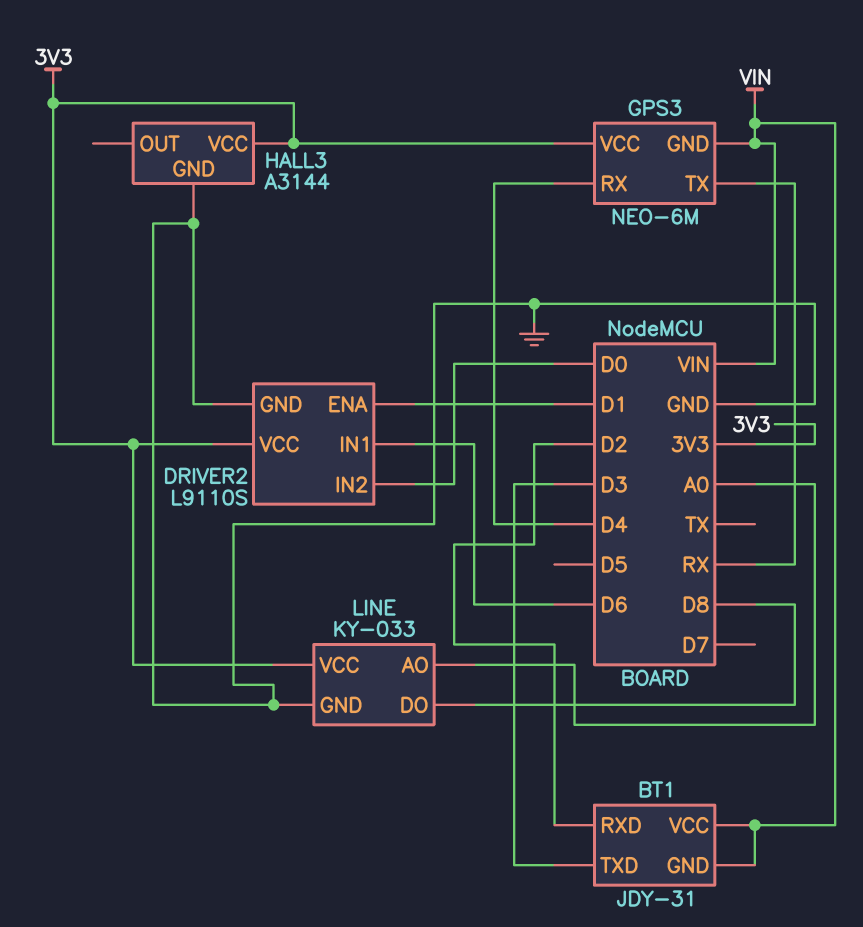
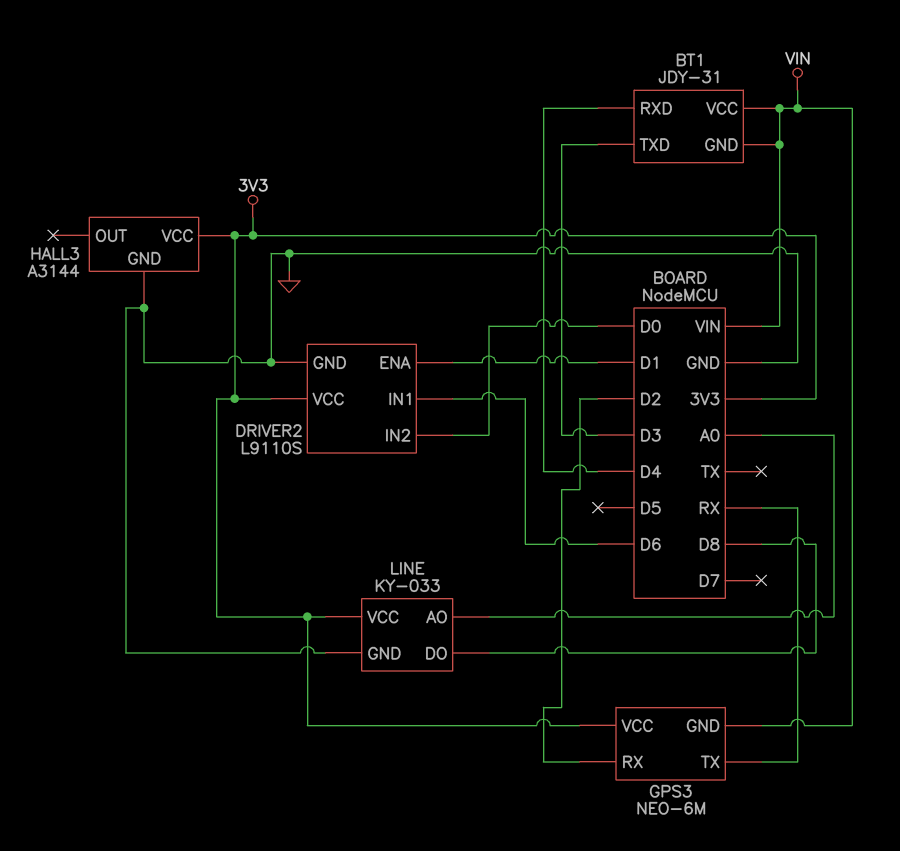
BT1 pin RXD: D2 -> D4
GPS3 pin RX: D4 -> D2

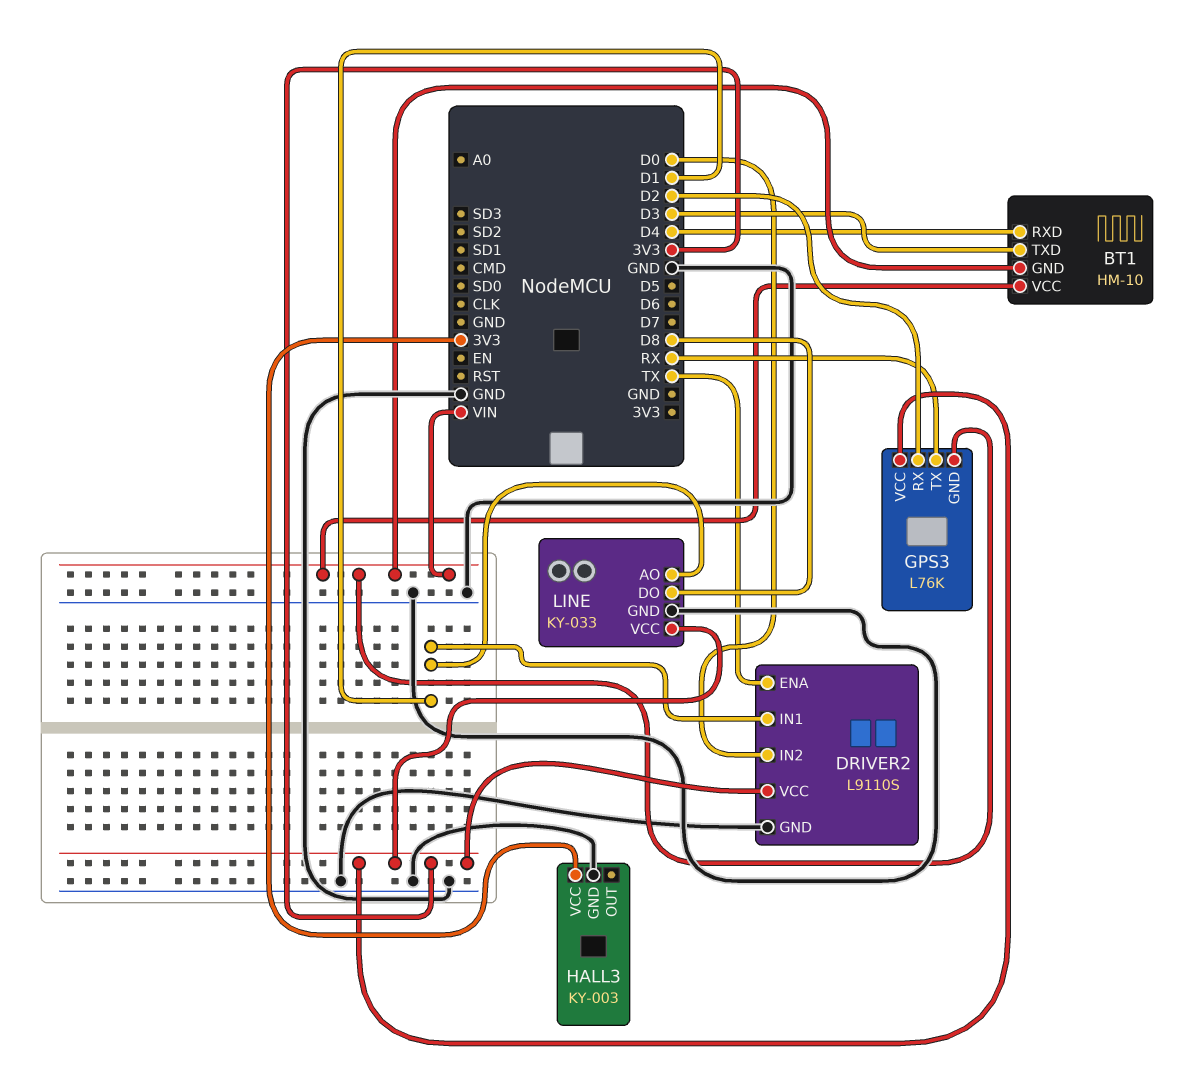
BT1: JDY-31 -> HM-10
DRIVER2 pin ENA: D1 -> TX
DRIVER2 pin IN1: D6 -> D1
GPS3: NEO-6M -> L76K
HALL3: A3144 -> KY-003
LINE pin AO: A0 -> D1

